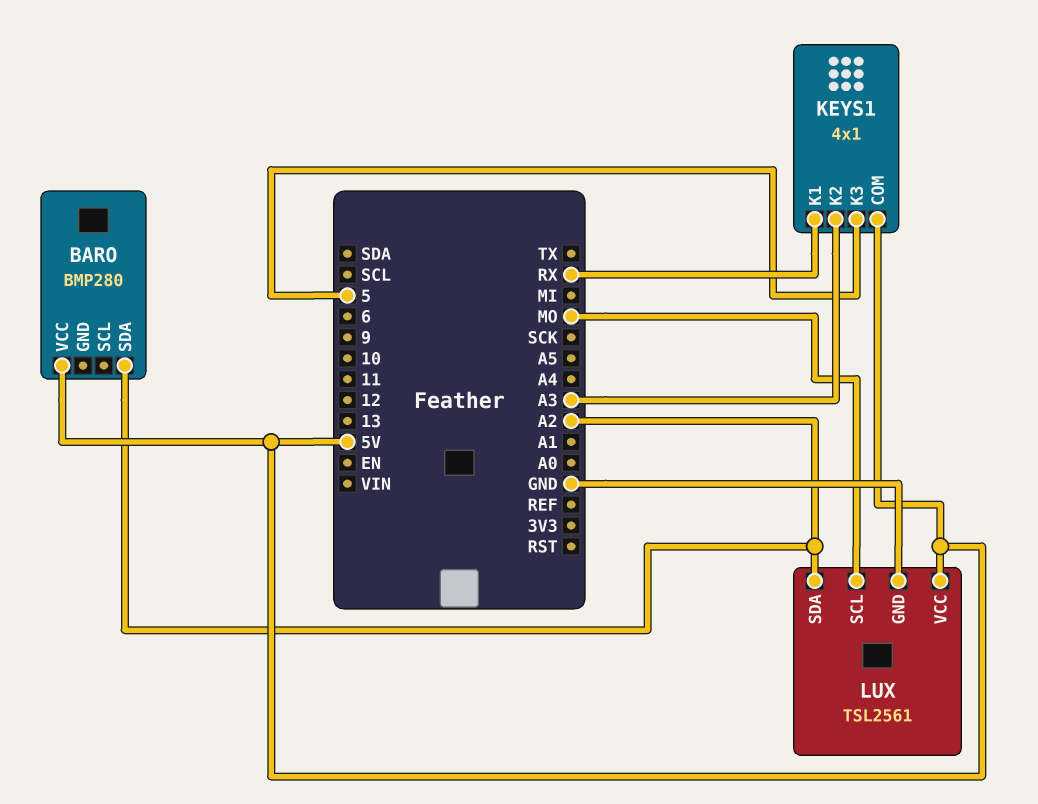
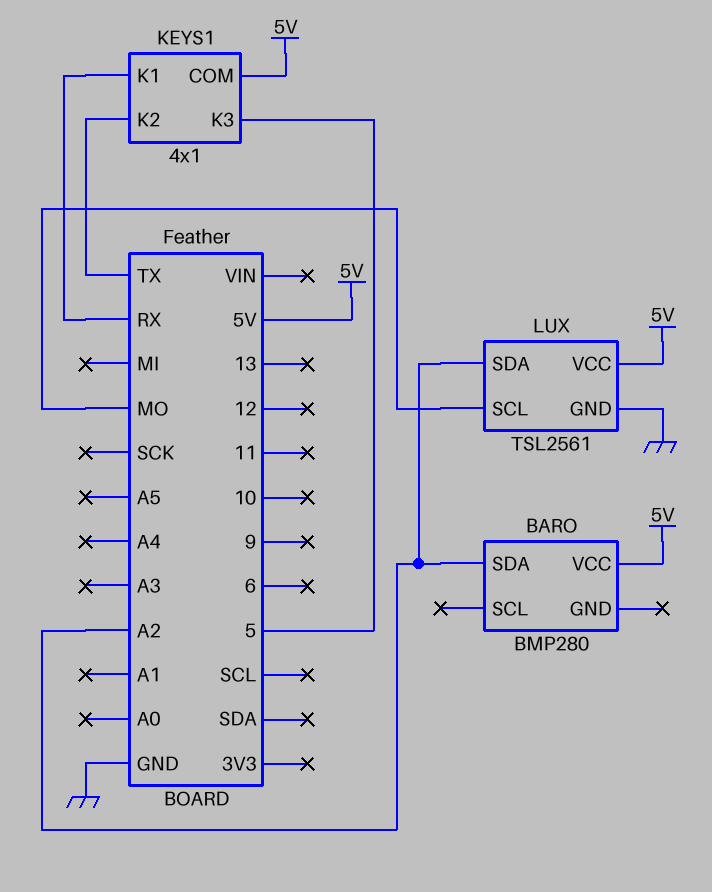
KEYS1 pin K2: A3 -> TX

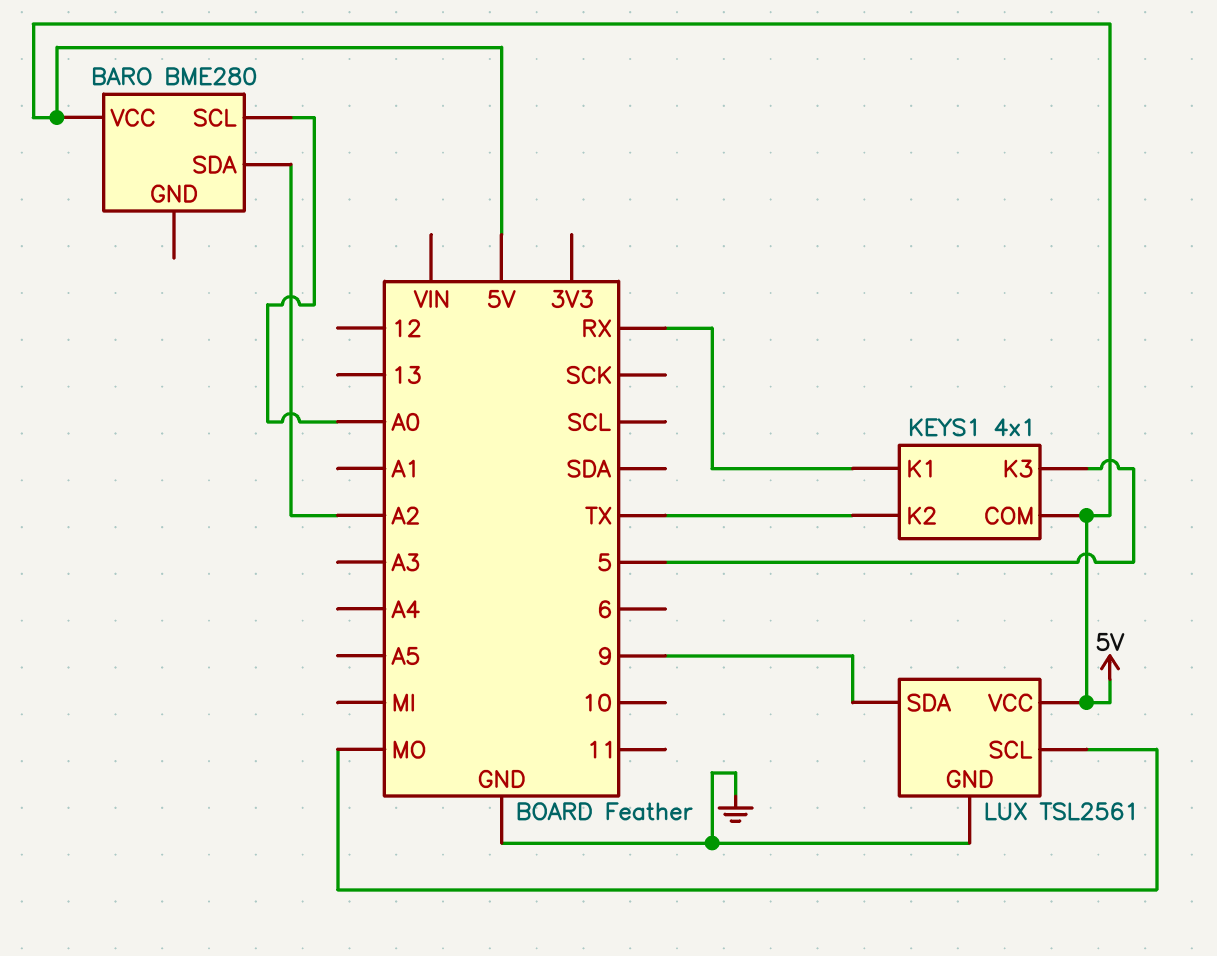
BARO: BMP280 -> BME280
BARO pin SCL: none -> A0
LUX pin SDA: A2 -> 9

